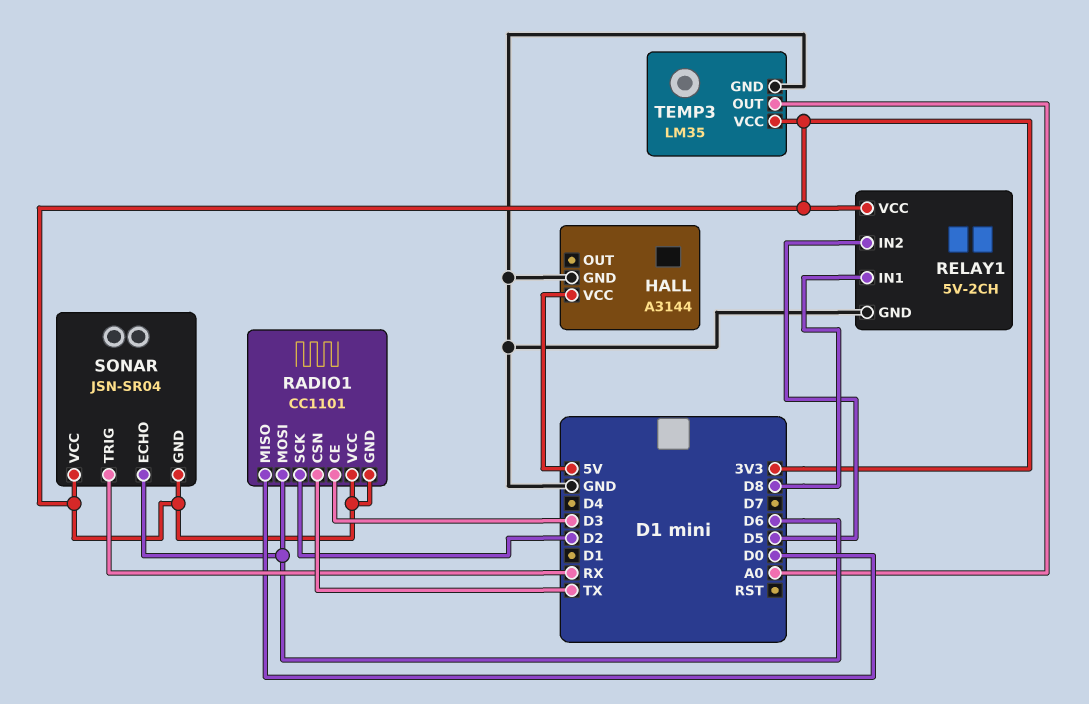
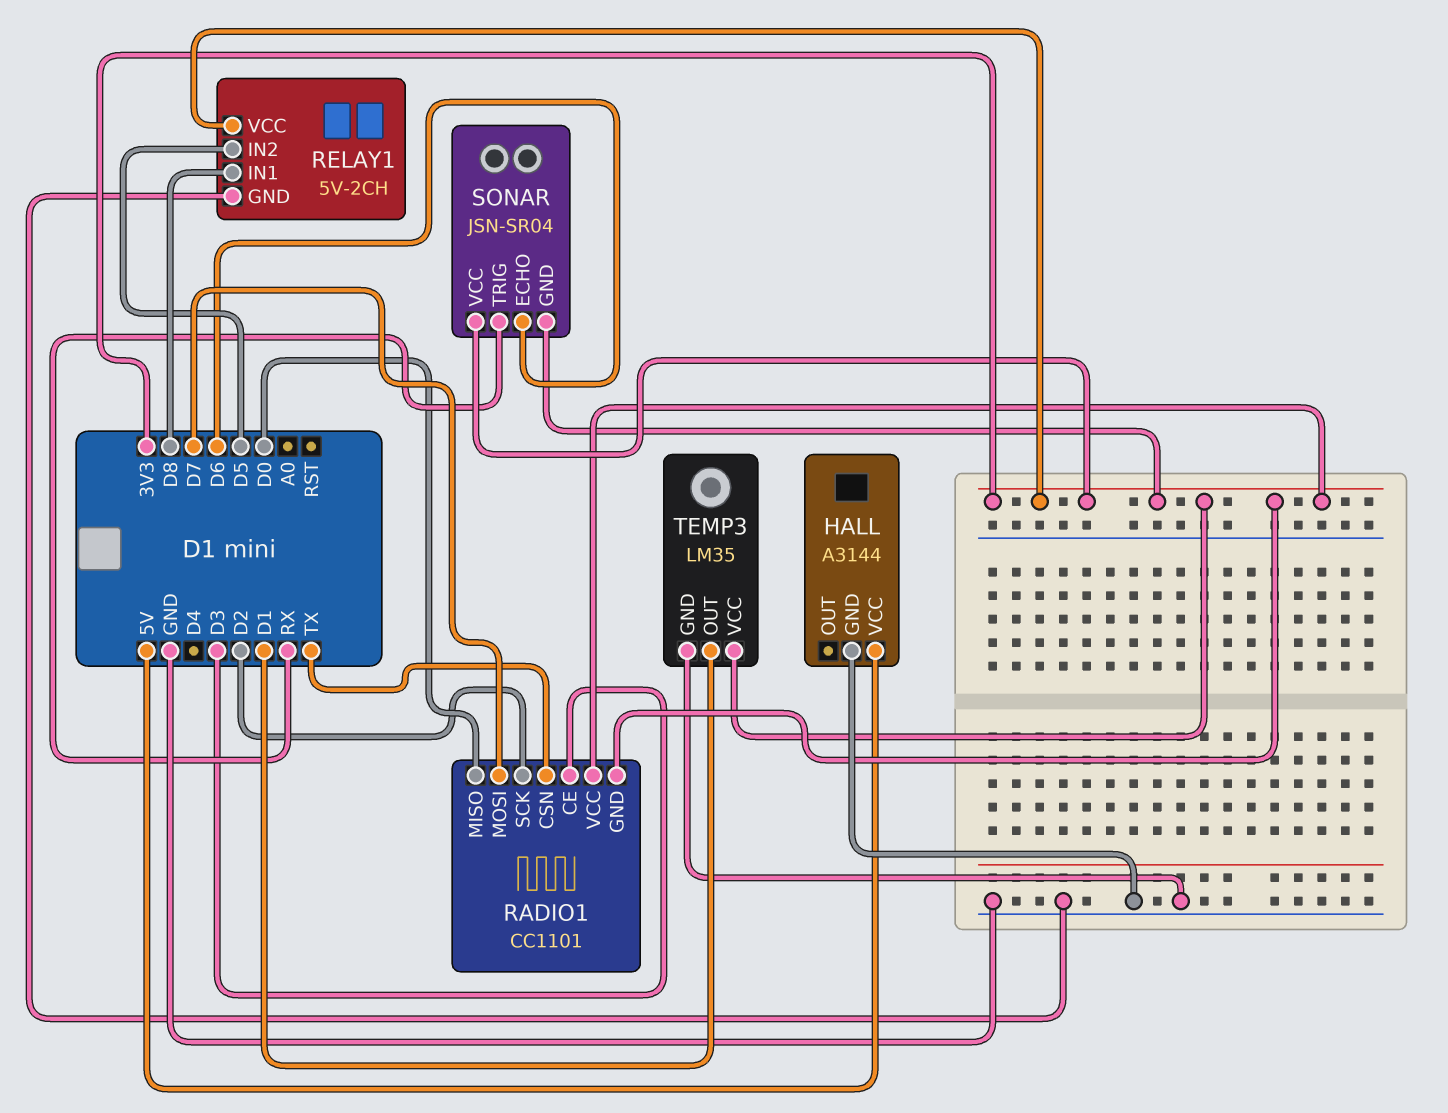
RADIO1 pin MOSI: D6 -> D7
TEMP3 pin OUT: A0 -> D1

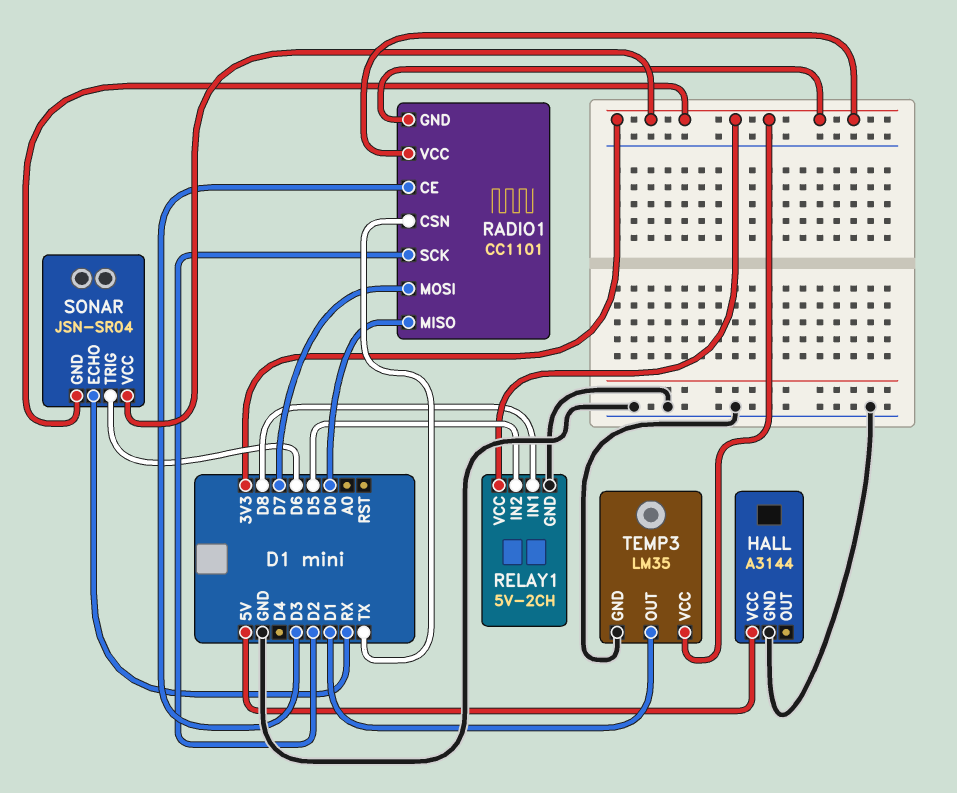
SONAR pin ECHO: D6 -> RX
SONAR pin TRIG: RX -> D6

